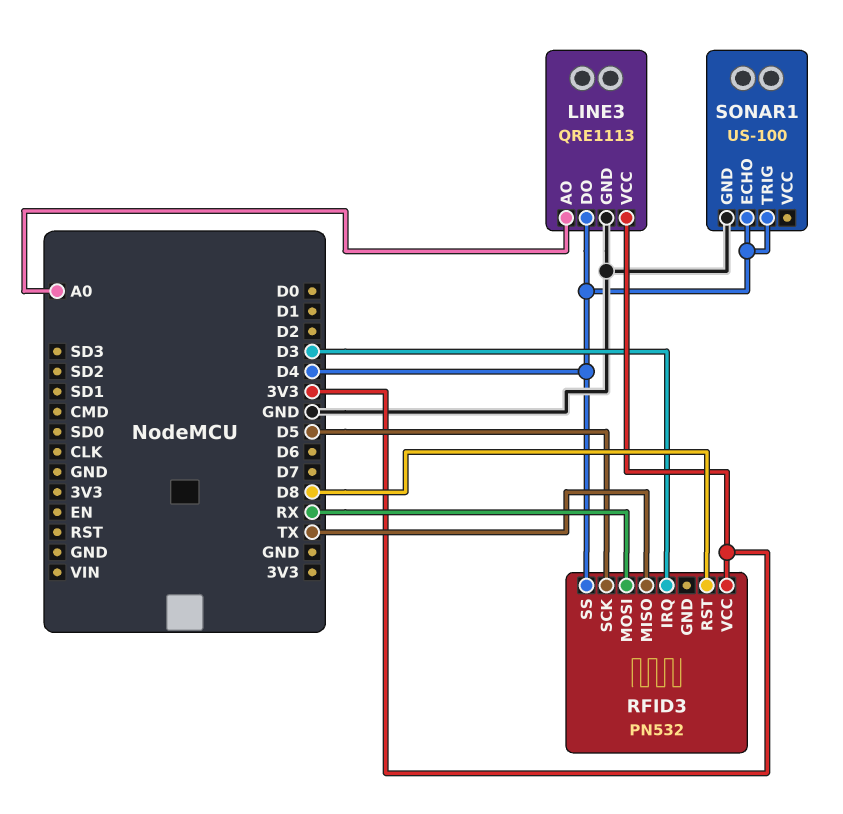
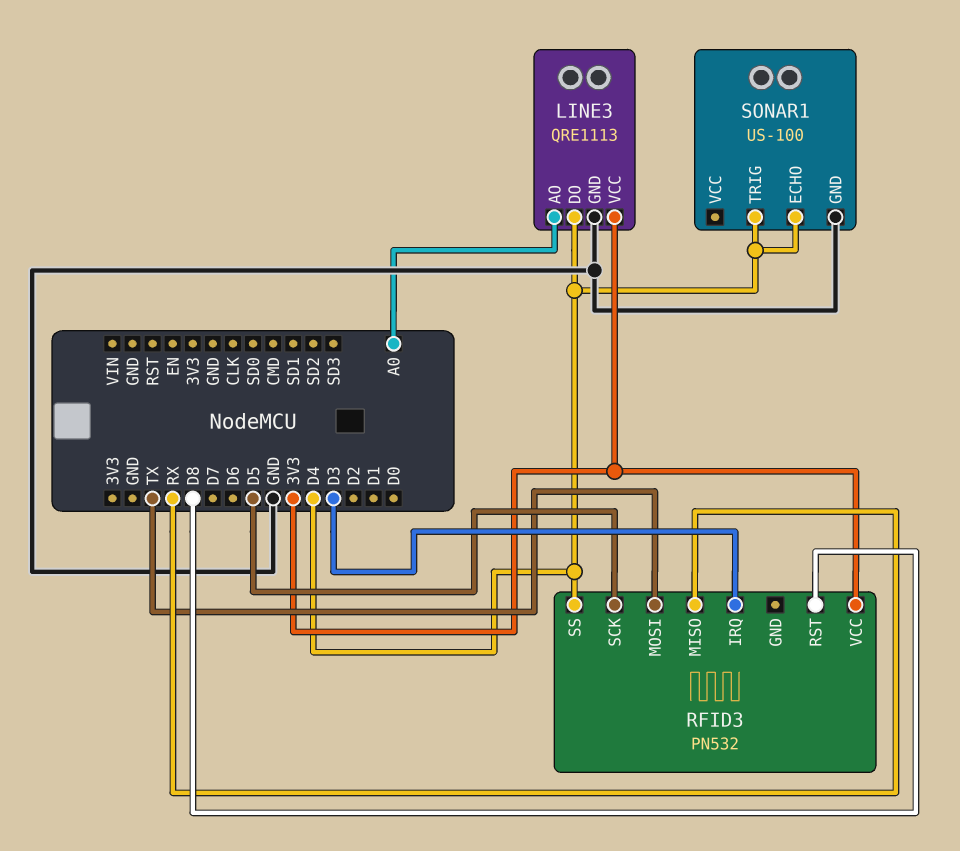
RFID3 pin MISO: TX -> RX
RFID3 pin MOSI: RX -> TX

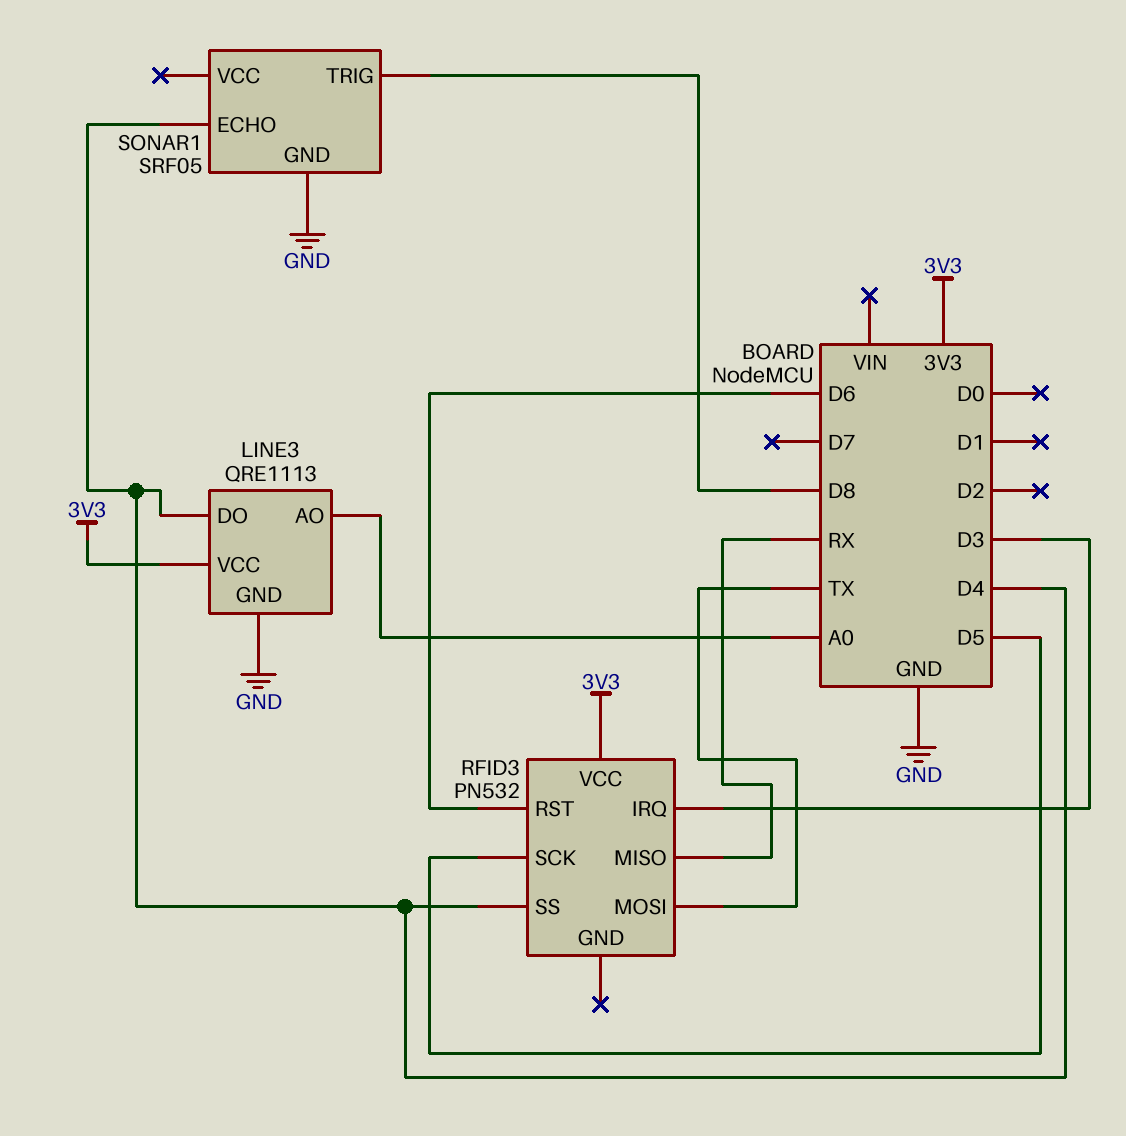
RFID3 pin RST: D8 -> D6
SONAR1: US-100 -> SRF05
SONAR1 pin TRIG: D4 -> D8

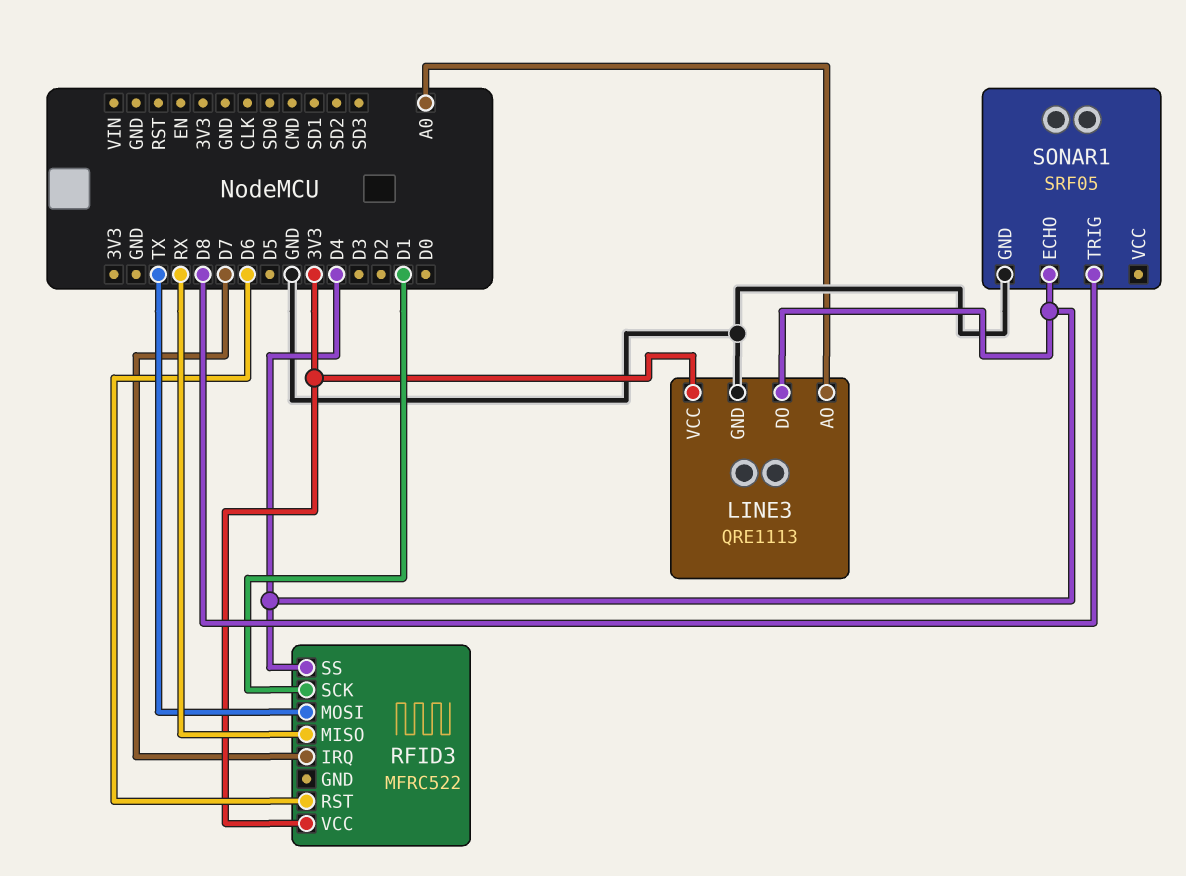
RFID3: PN532 -> MFRC522
RFID3 pin IRQ: D3 -> D7
RFID3 pin SCK: D5 -> D1

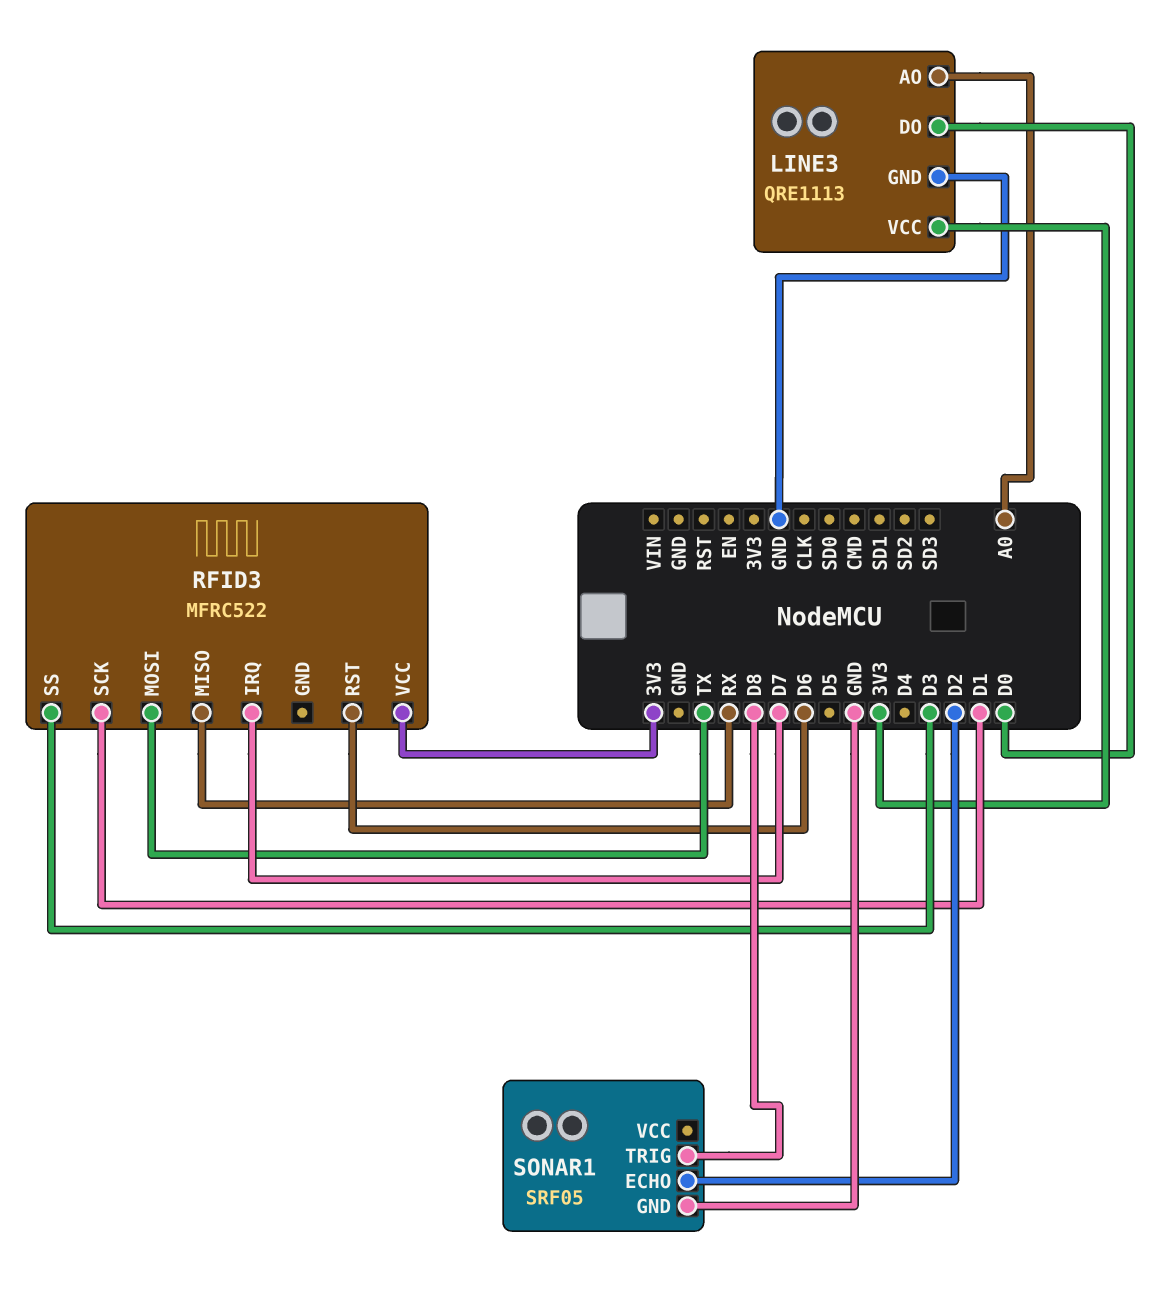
LINE3 pin DO: D4 -> D0
RFID3 pin SS: D4 -> D3
SONAR1 pin ECHO: D4 -> D2

